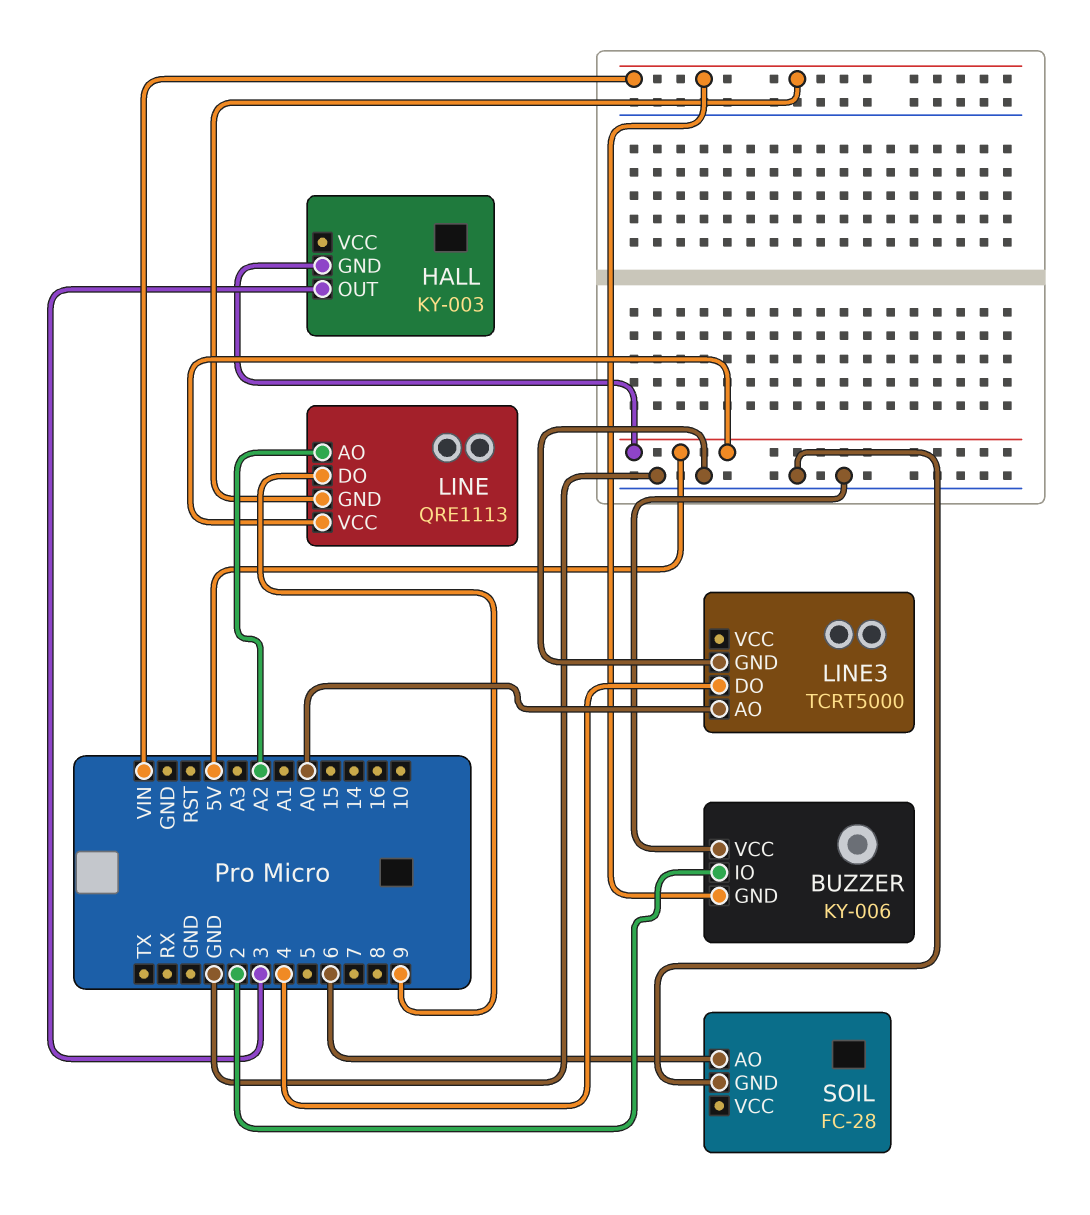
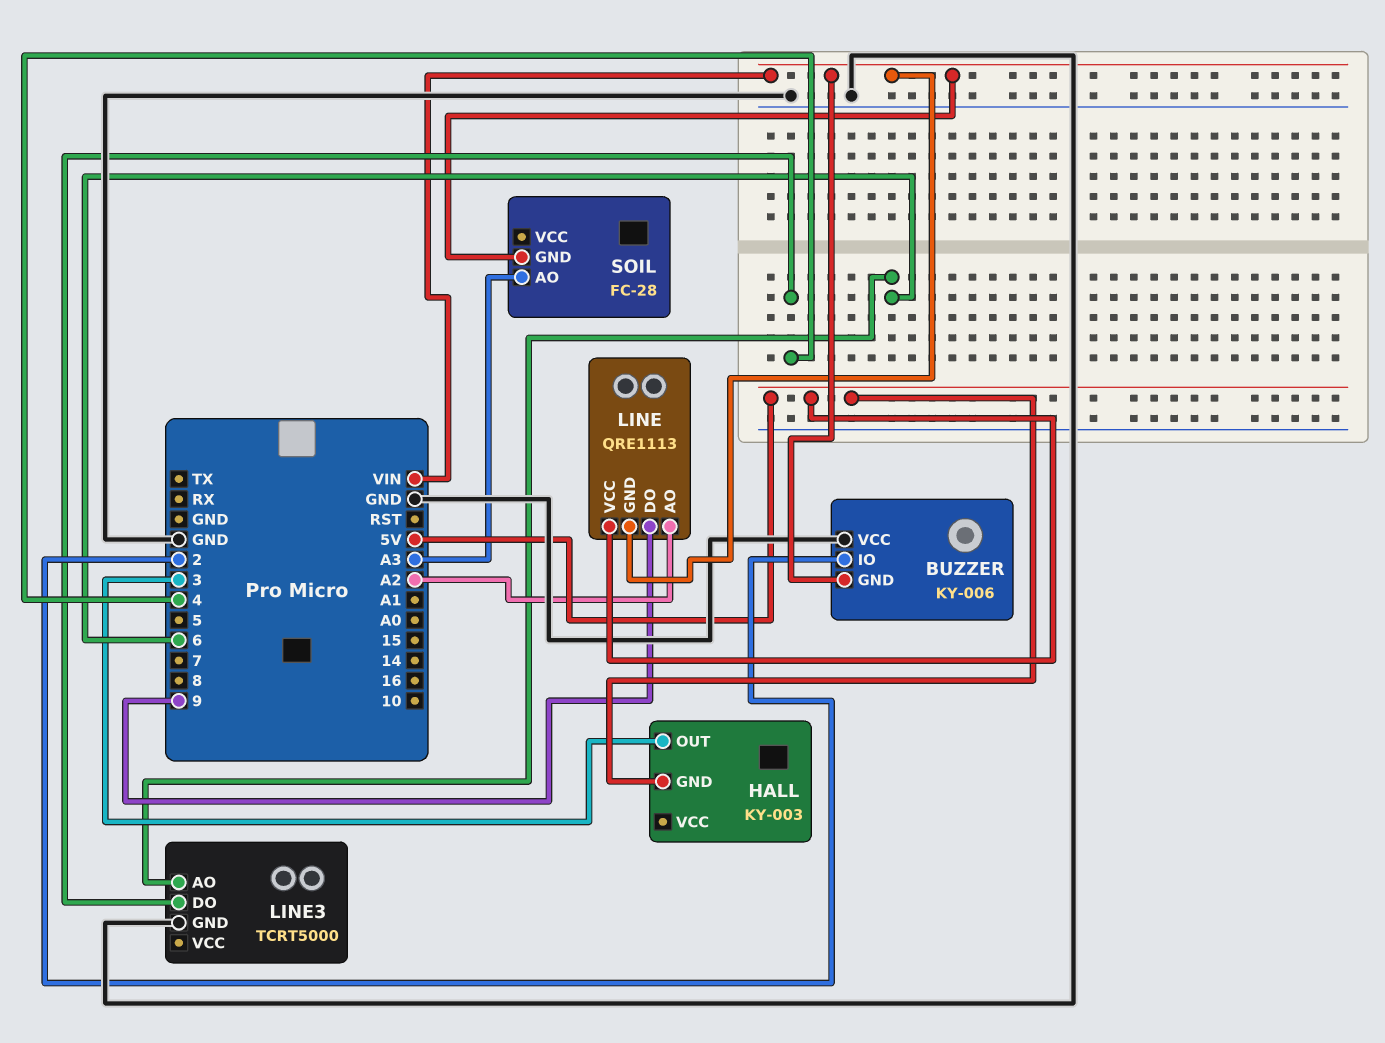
LINE3 pin AO: A0 -> 6
SOIL pin AO: 6 -> A3
SOIL pin GND: GND -> VIN

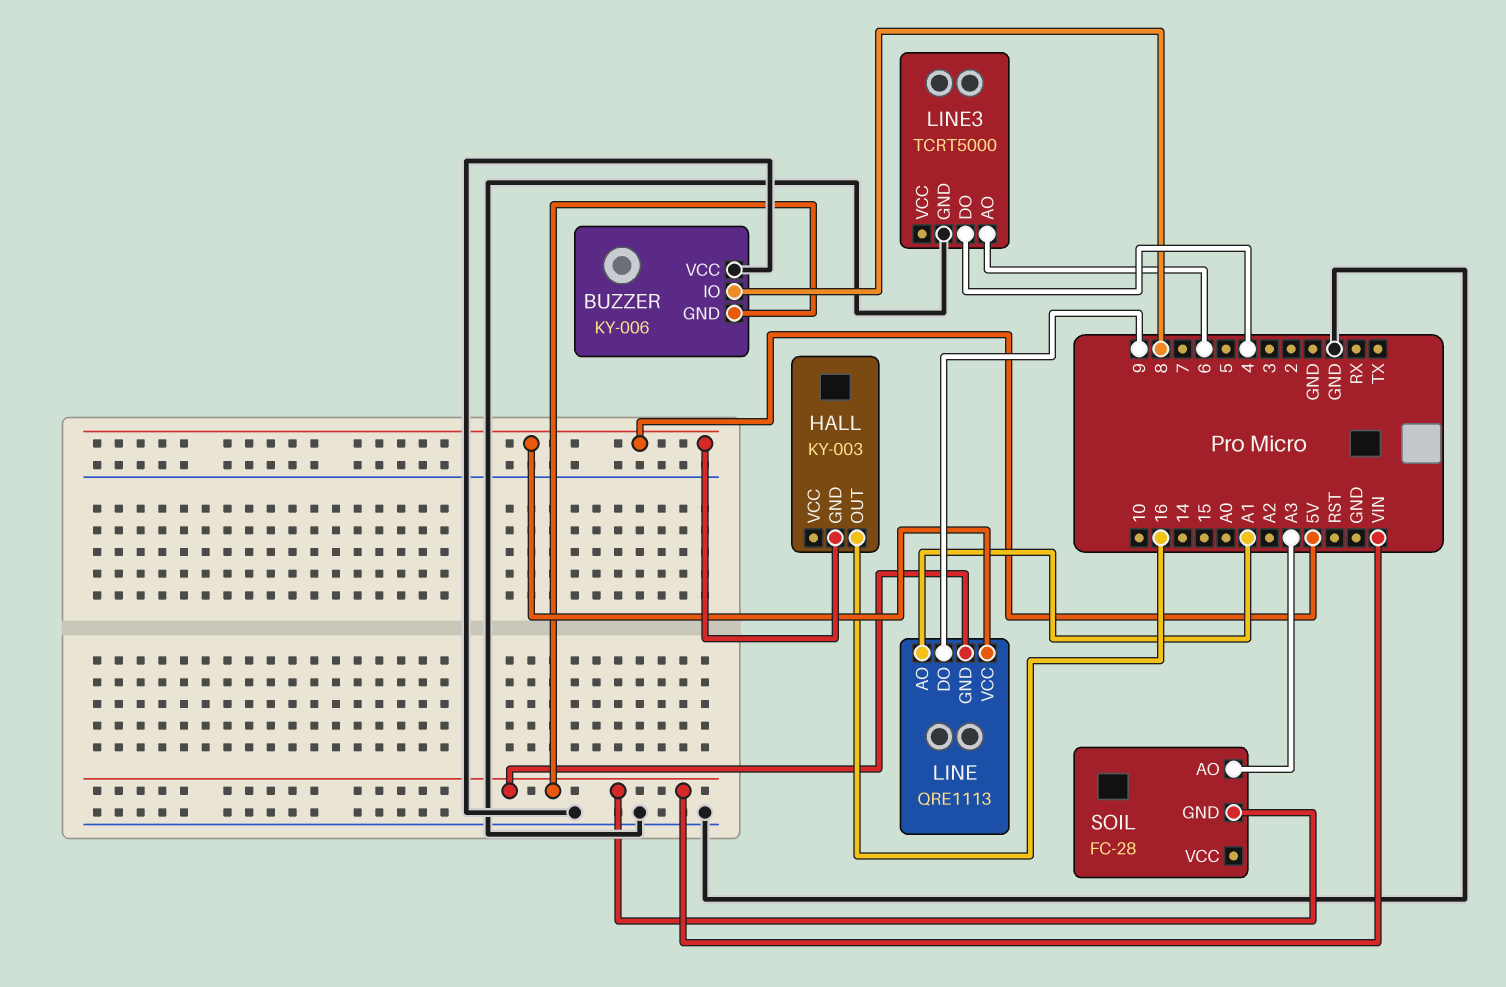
BUZZER pin IO: 2 -> 8
HALL pin OUT: 3 -> 16
LINE pin AO: A2 -> A1

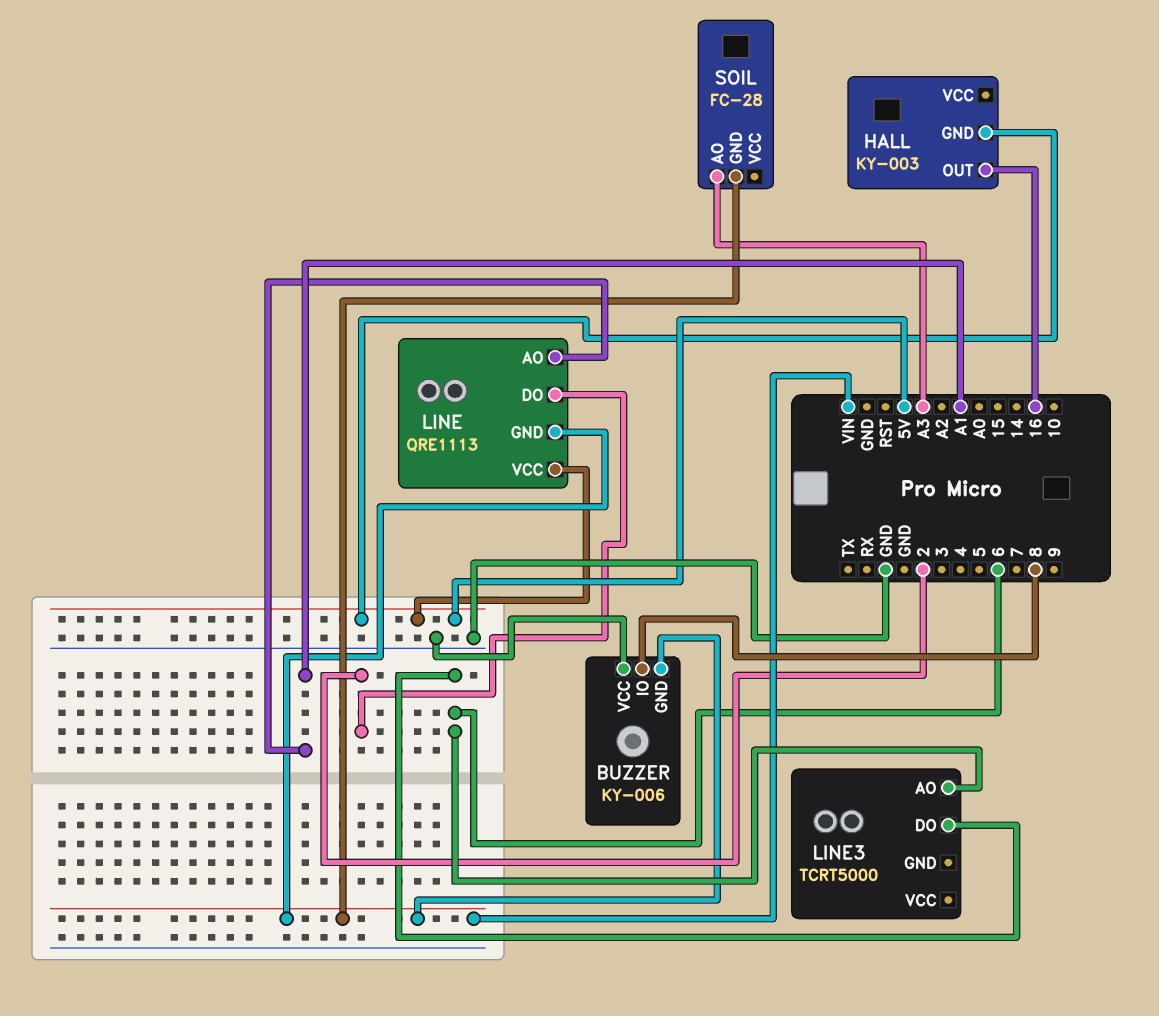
LINE pin DO: 9 -> 2
LINE3 pin DO: 4 -> 6
LINE3 pin GND: GND -> none

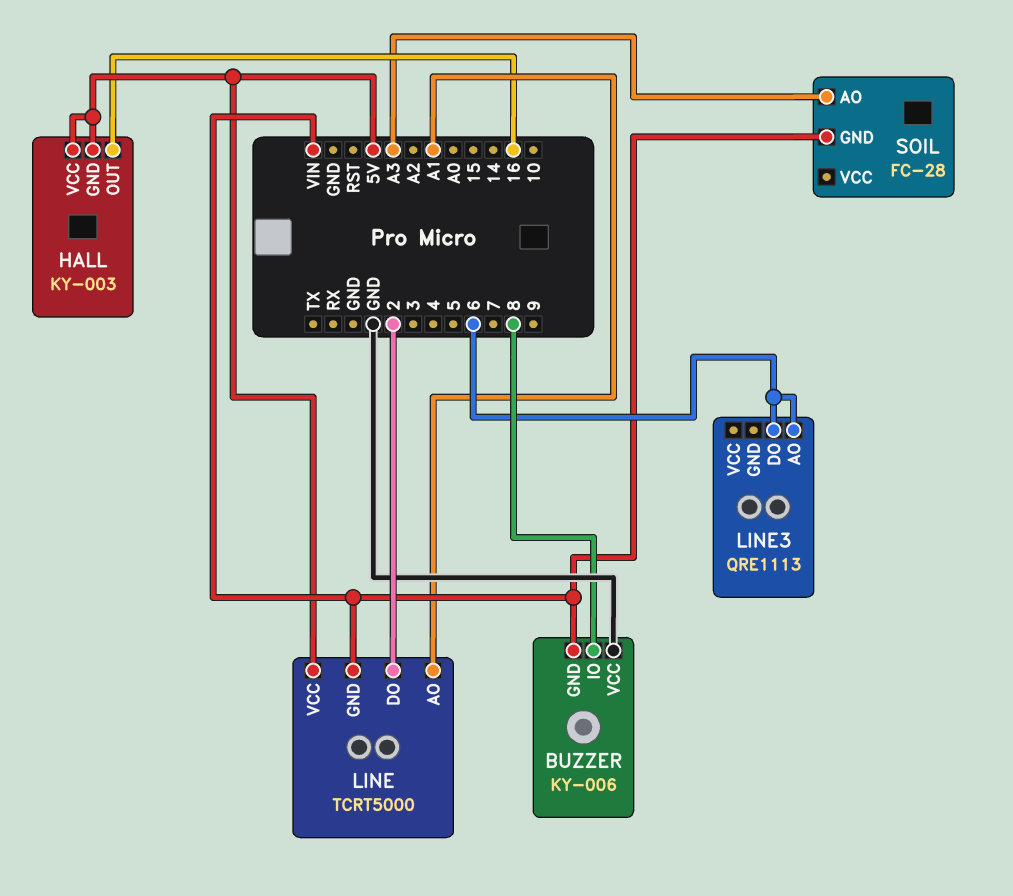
HALL pin VCC: none -> 5V
LINE: QRE1113 -> TCRT5000
LINE3: TCRT5000 -> QRE1113

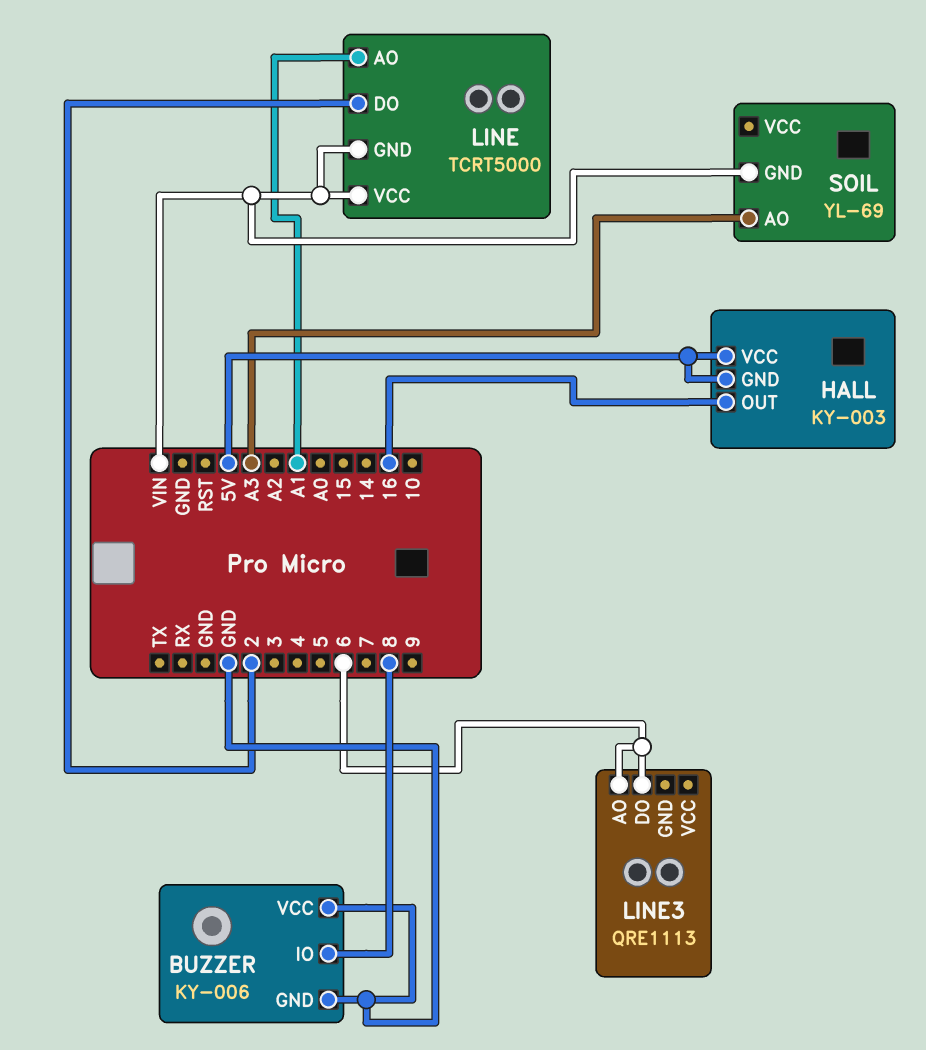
BUZZER pin GND: VIN -> GND
LINE pin VCC: 5V -> VIN
SOIL: FC-28 -> YL-69

